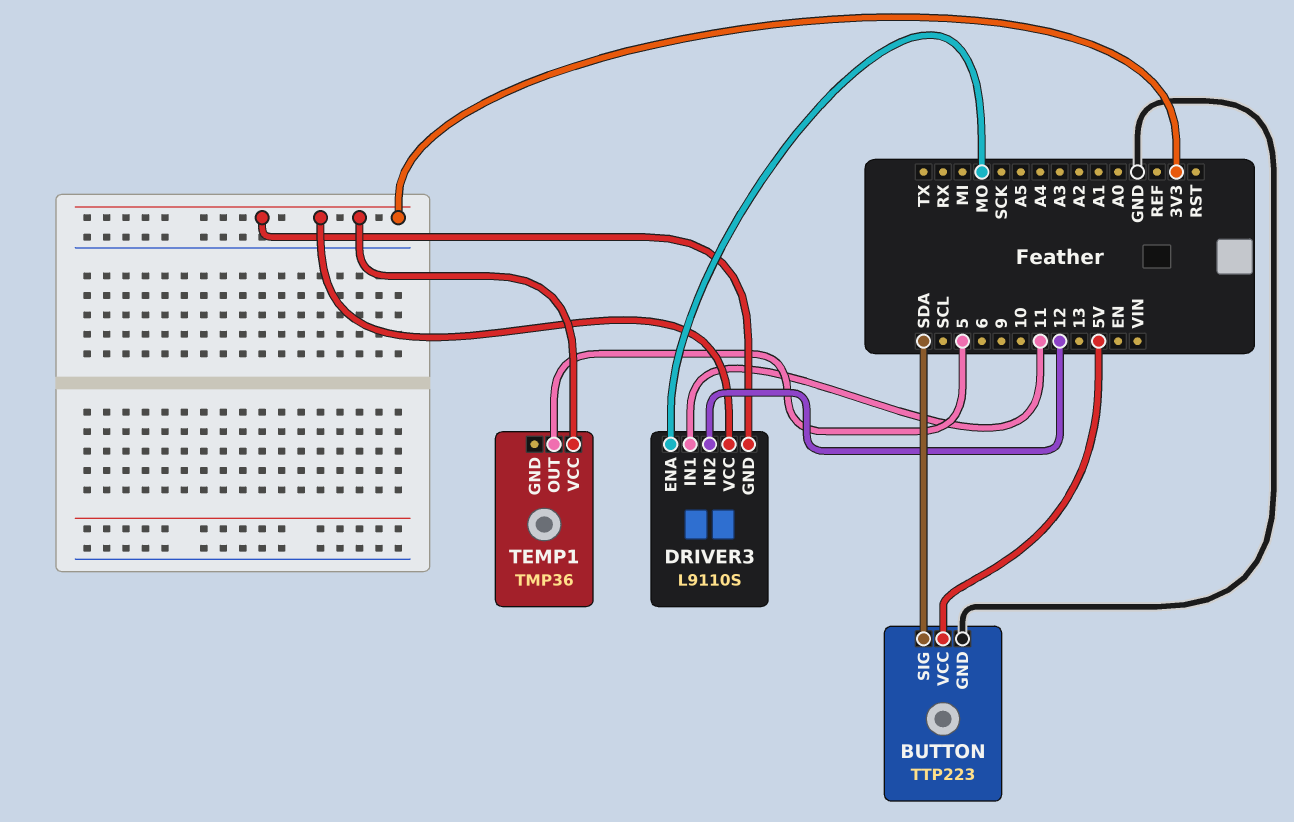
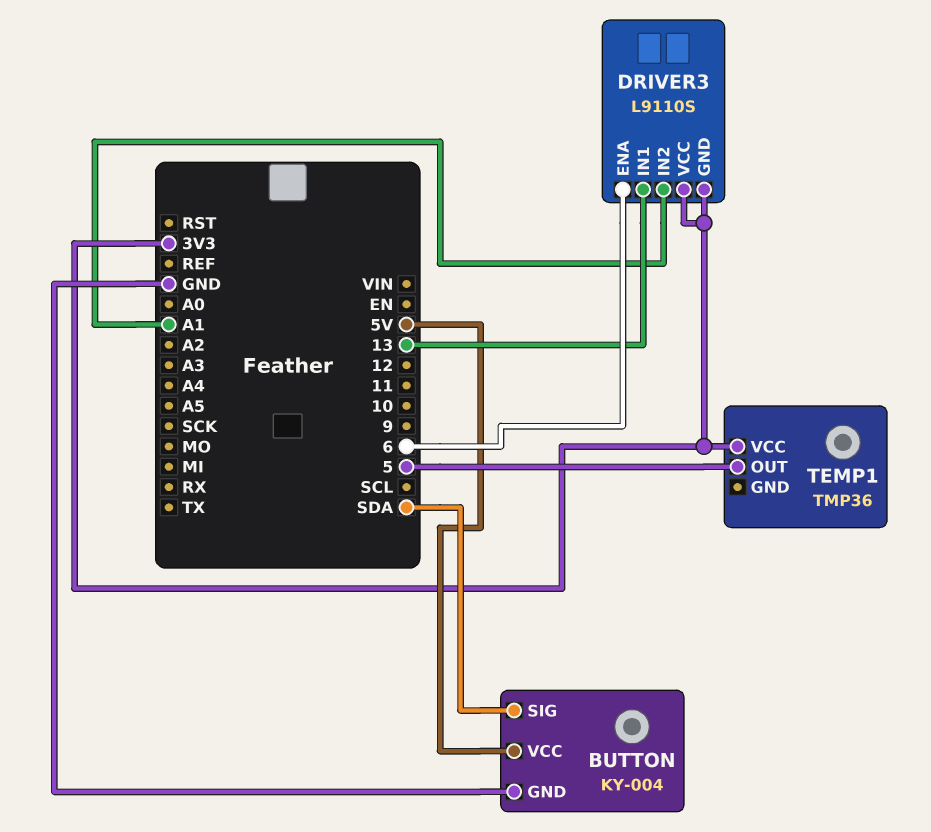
BUTTON: TTP223 -> KY-004
DRIVER3 pin ENA: MO -> 6
DRIVER3 pin IN1: 11 -> 13
DRIVER3 pin IN2: 12 -> A1

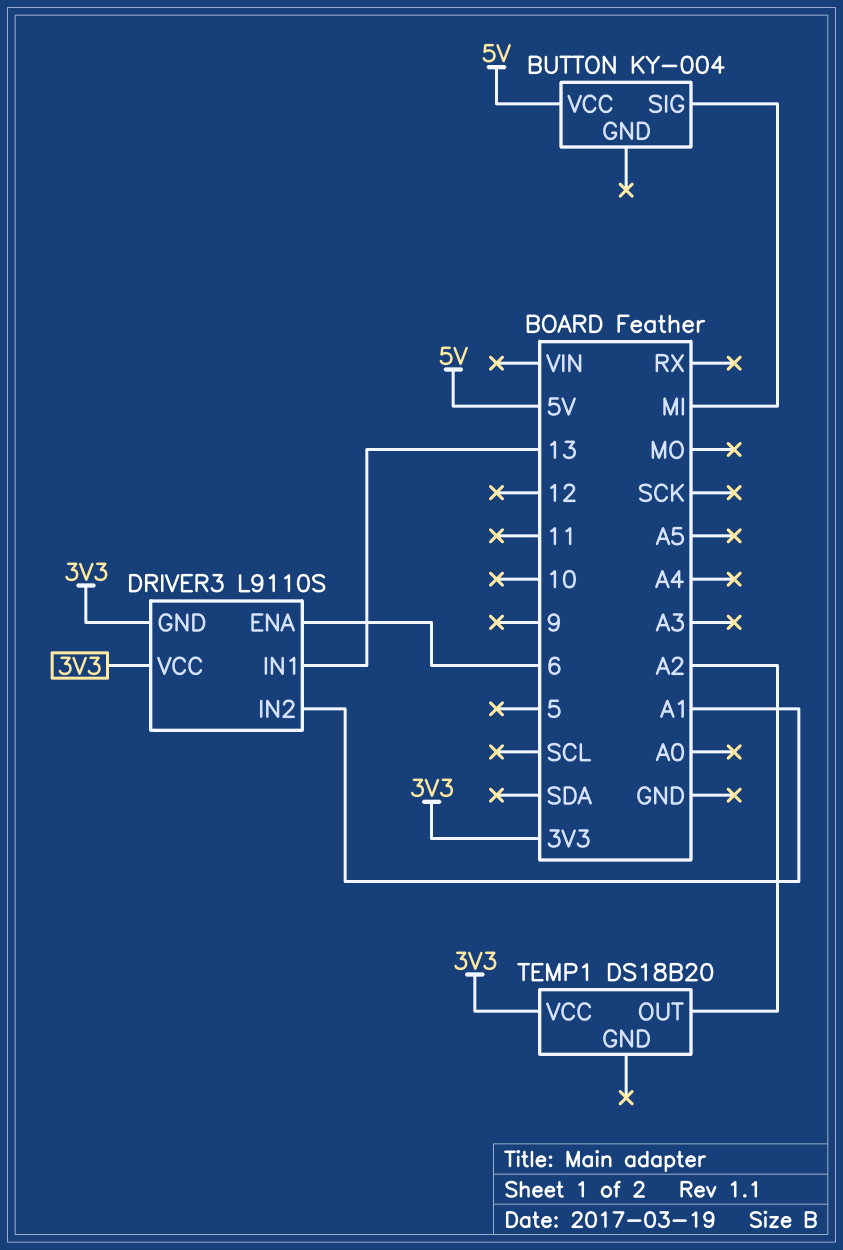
BUTTON pin GND: GND -> none
BUTTON pin SIG: SDA -> MI
TEMP1: TMP36 -> DS18B20
TEMP1 pin OUT: 5 -> A2

